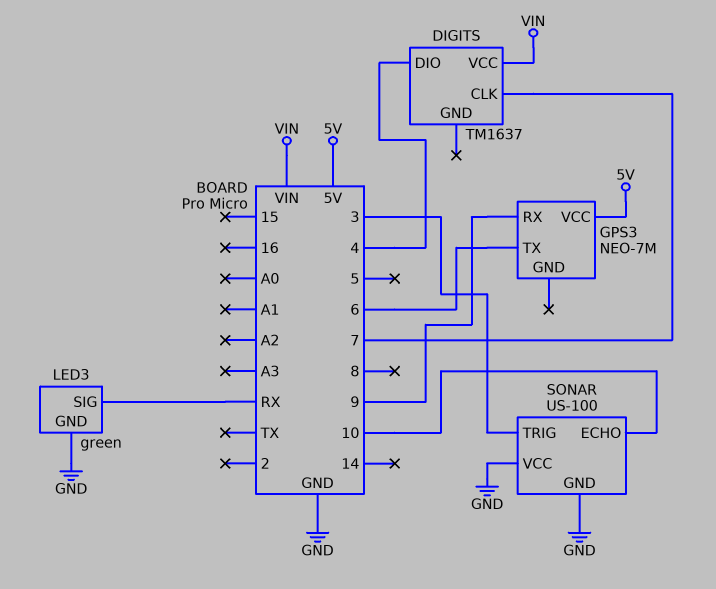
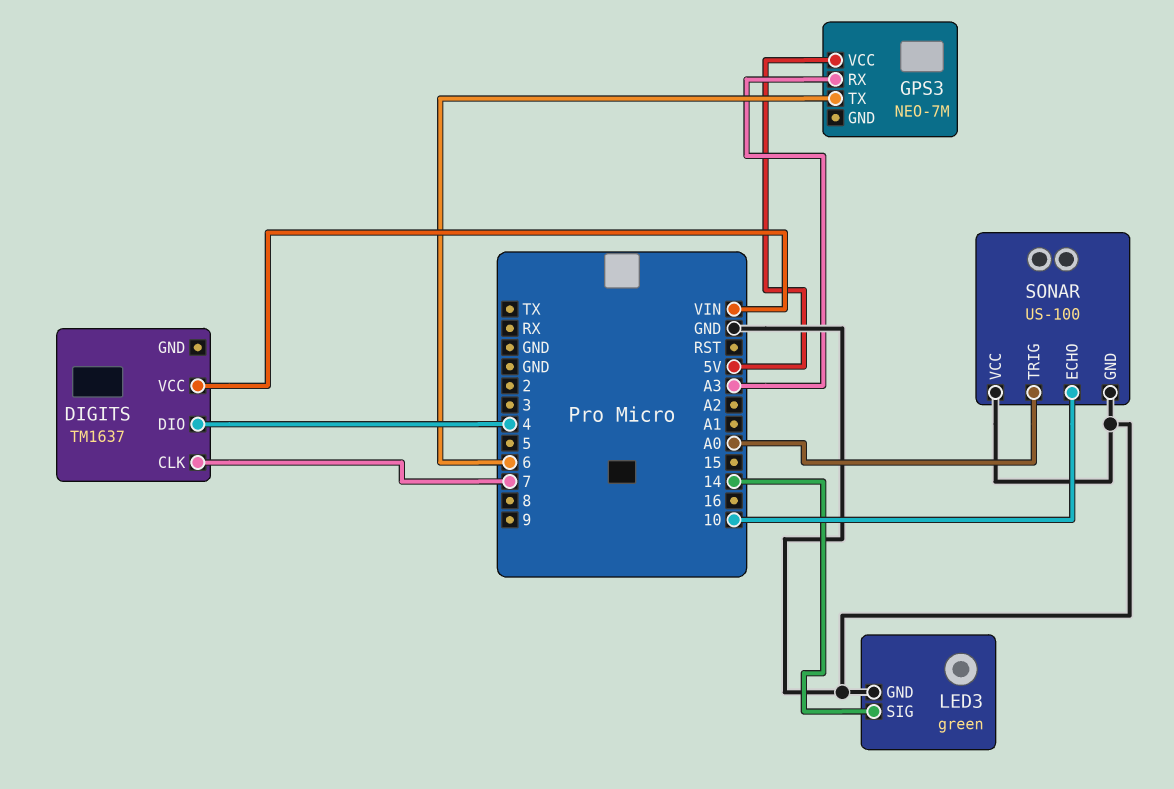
GPS3 pin RX: 9 -> A3
LED3 pin SIG: RX -> 14
SONAR pin TRIG: 3 -> A0

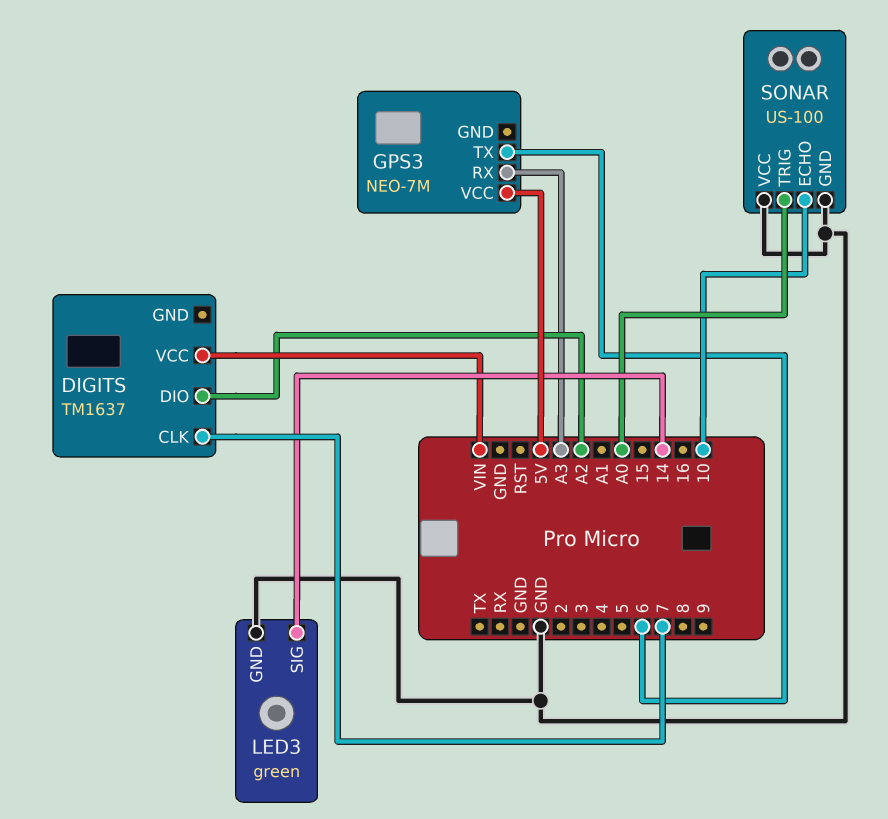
DIGITS pin DIO: 4 -> A2

